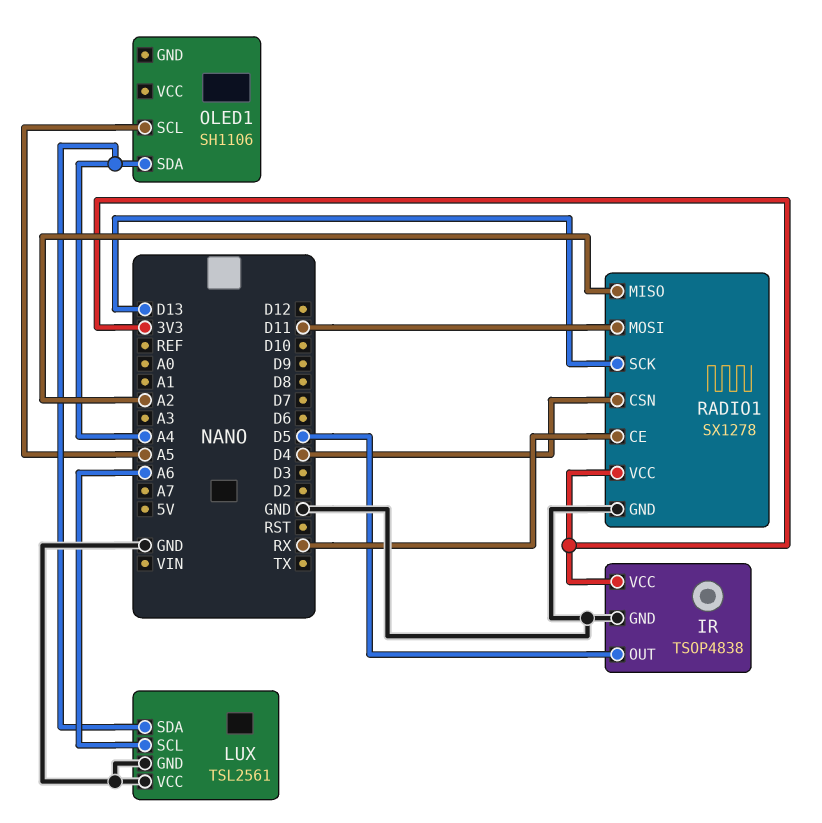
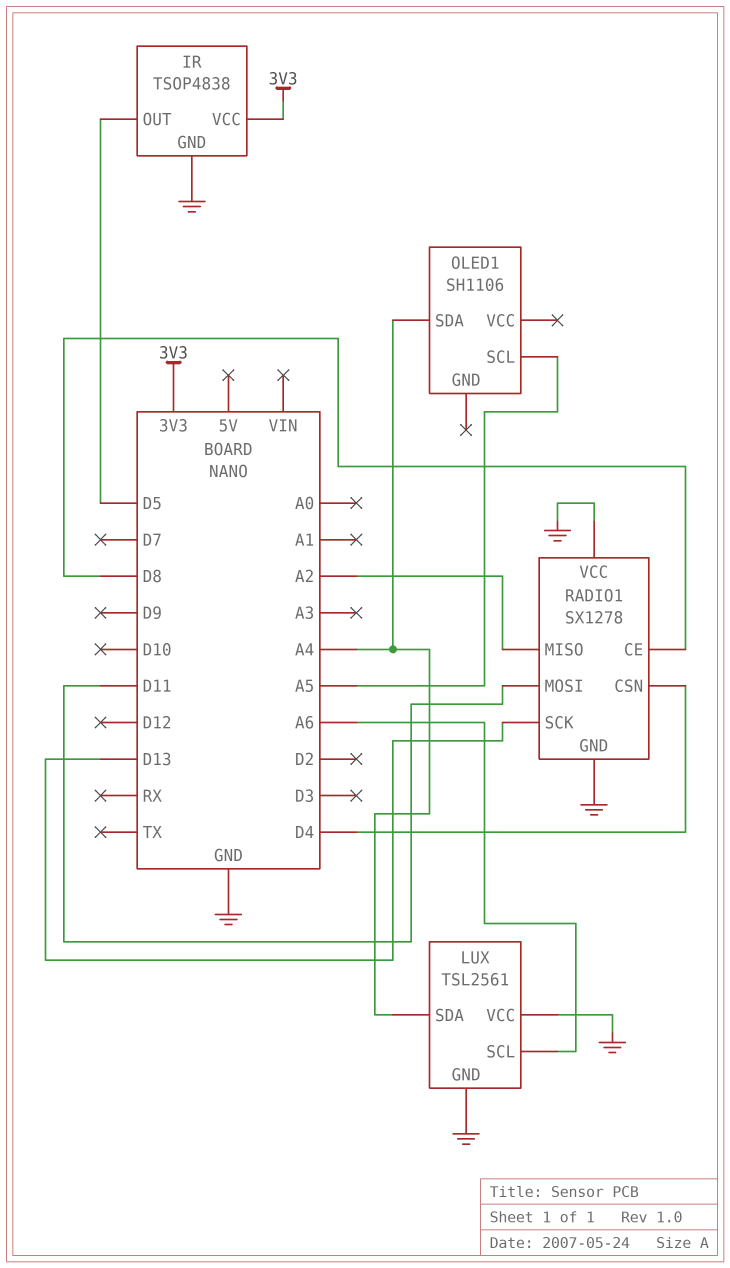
RADIO1 pin CE: RX -> D8
RADIO1 pin VCC: 3V3 -> GND

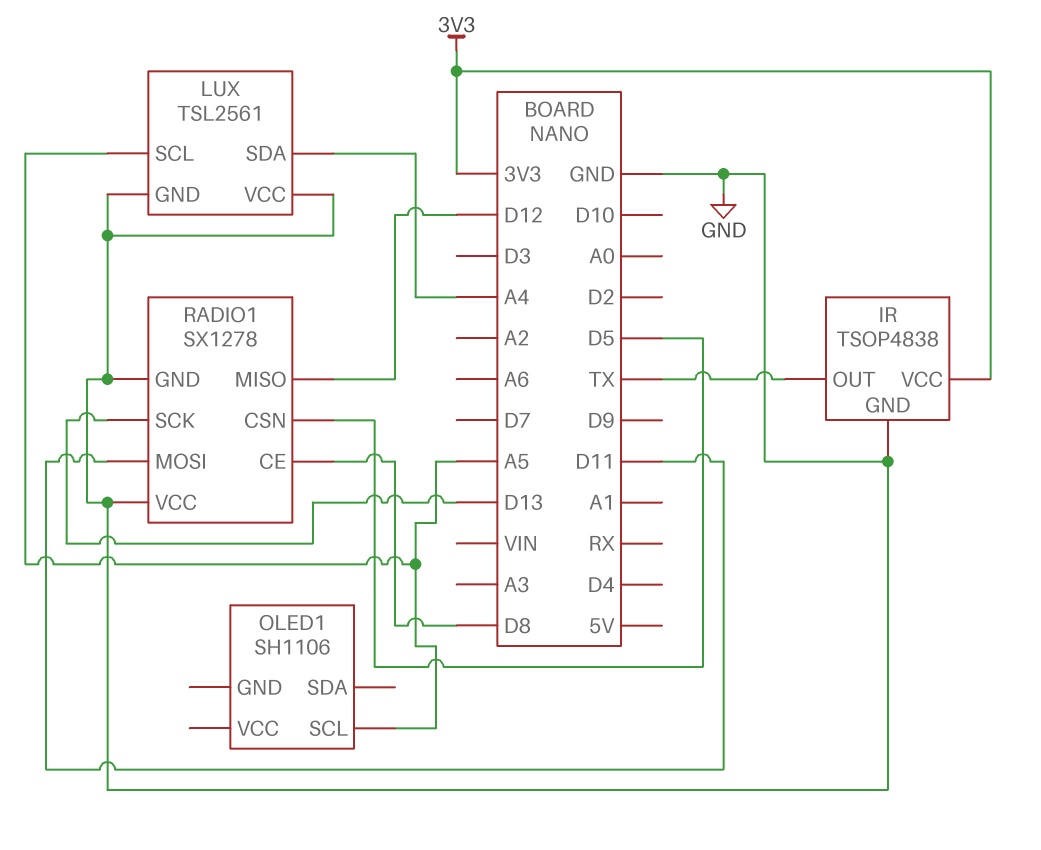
IR pin OUT: D5 -> TX
LUX pin SCL: A6 -> A5
OLED1 pin SDA: A4 -> none
RADIO1 pin CSN: D4 -> D5
RADIO1 pin MISO: A2 -> D12

